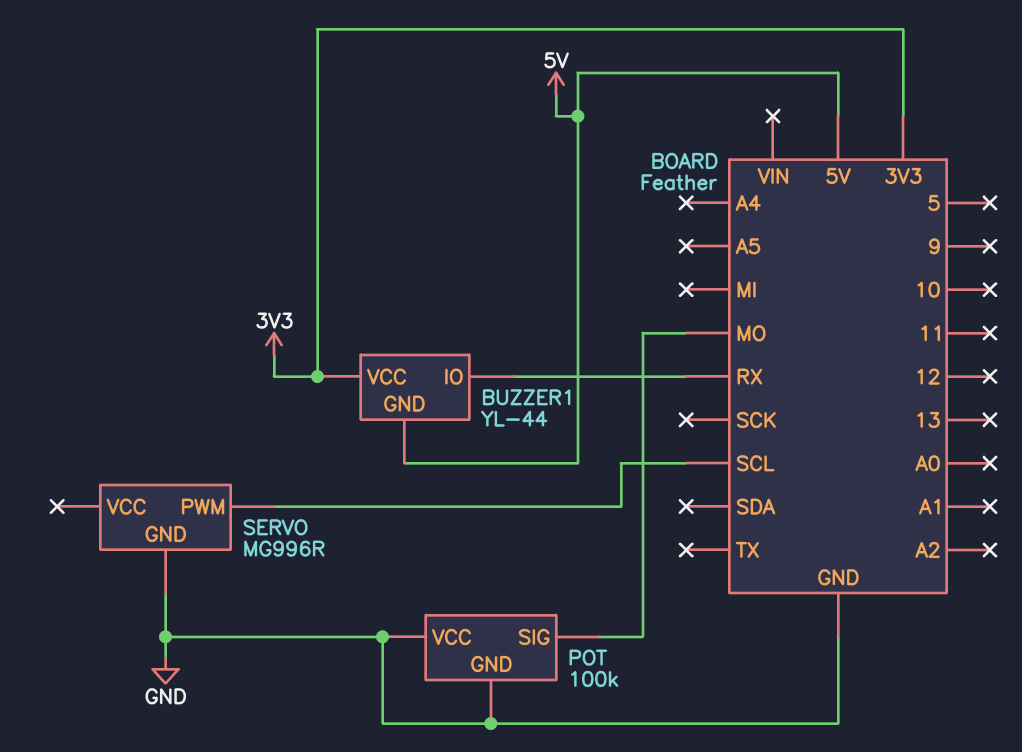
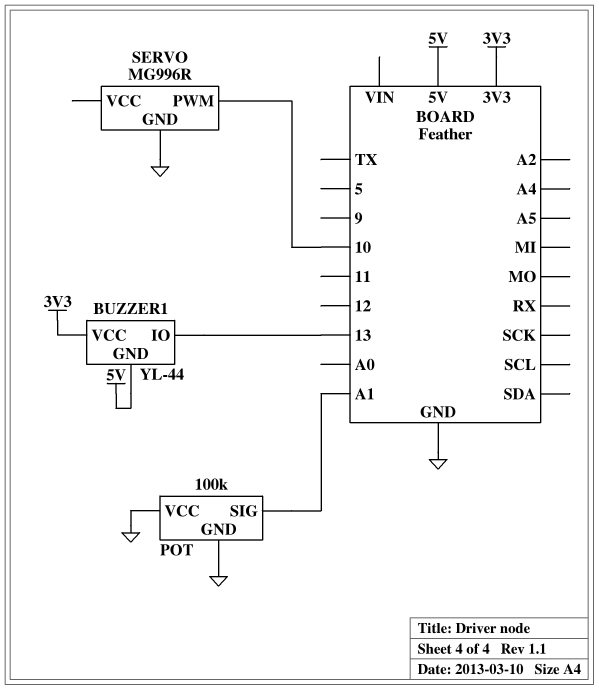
BUZZER1 pin IO: RX -> 13
POT pin SIG: MO -> A1
SERVO pin PWM: SCL -> 10

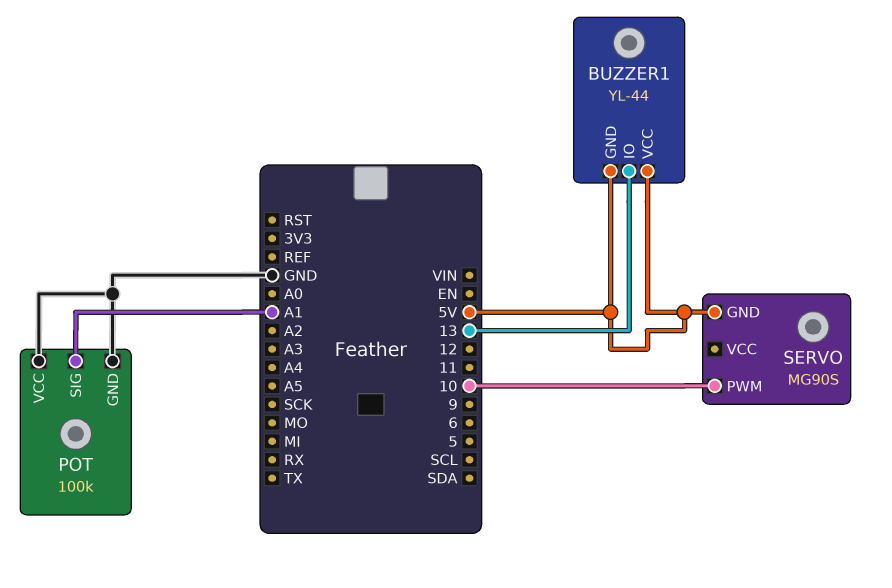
BUZZER1 pin VCC: 3V3 -> 5V
SERVO: MG996R -> MG90S
SERVO pin GND: GND -> 5V

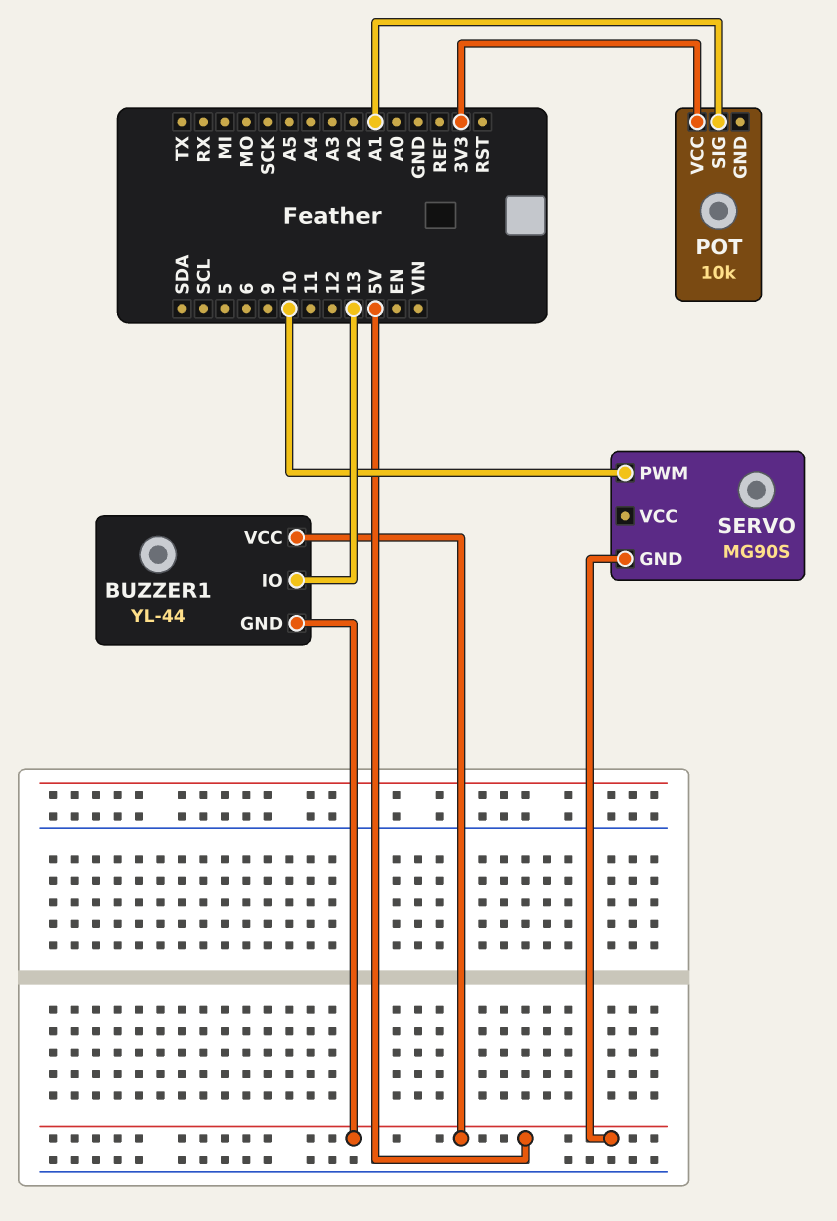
POT: 100k -> 10k
POT pin GND: GND -> none
POT pin VCC: GND -> 3V3

